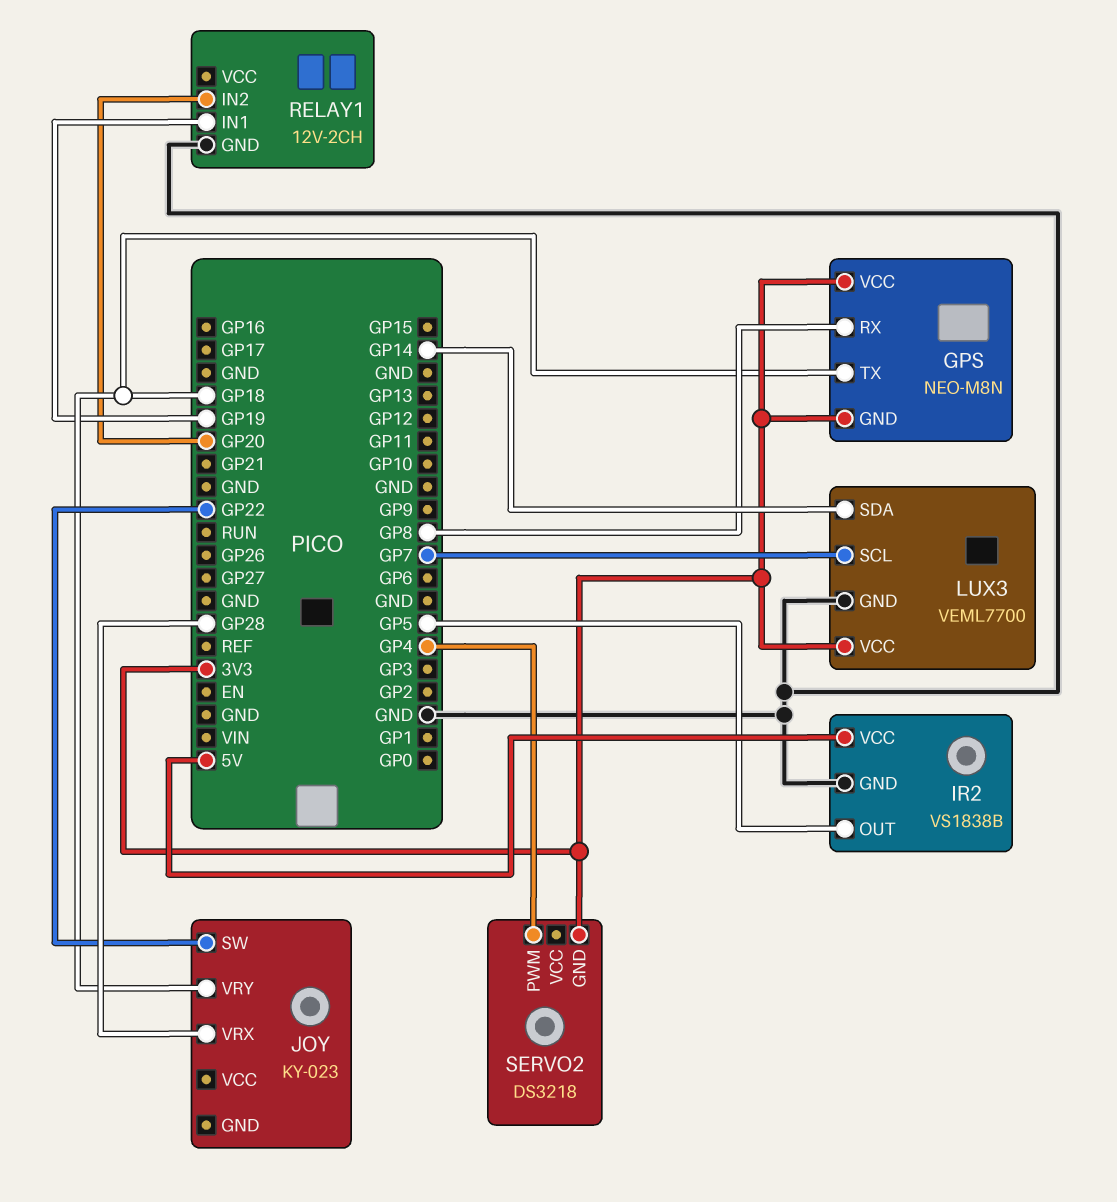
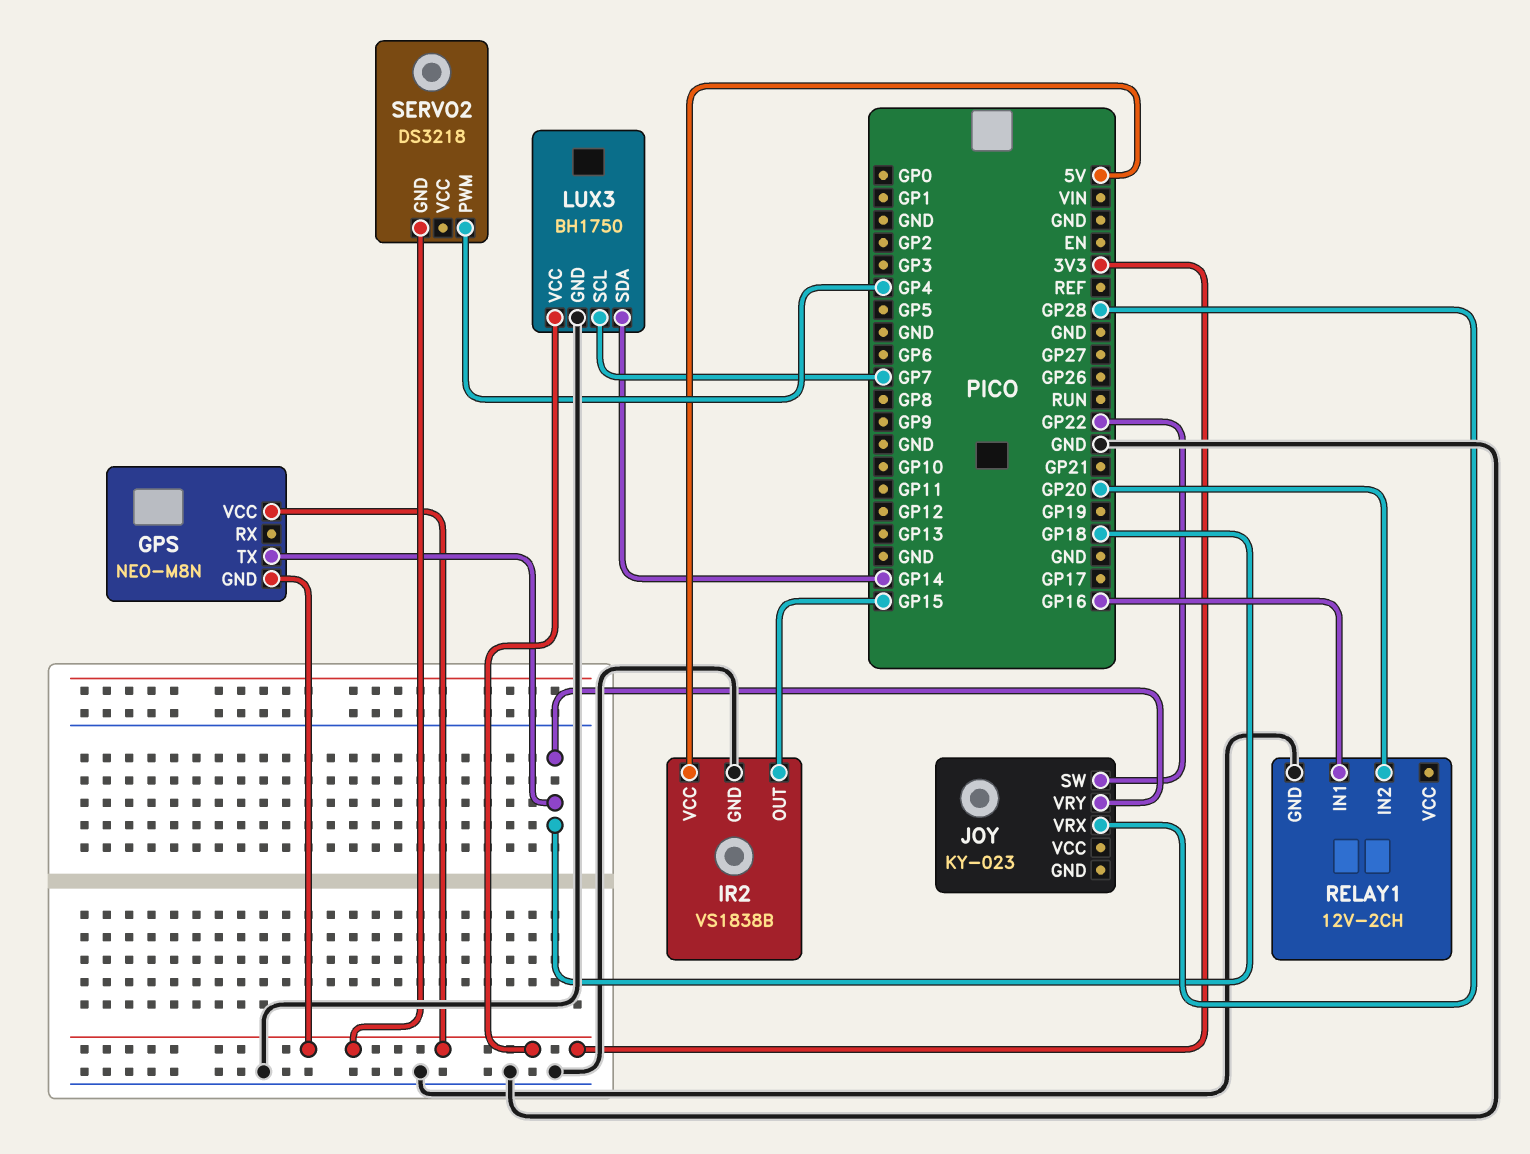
GPS pin RX: GP8 -> none
IR2 pin OUT: GP5 -> GP15
LUX3: VEML7700 -> BH1750
RELAY1 pin IN1: GP19 -> GP16

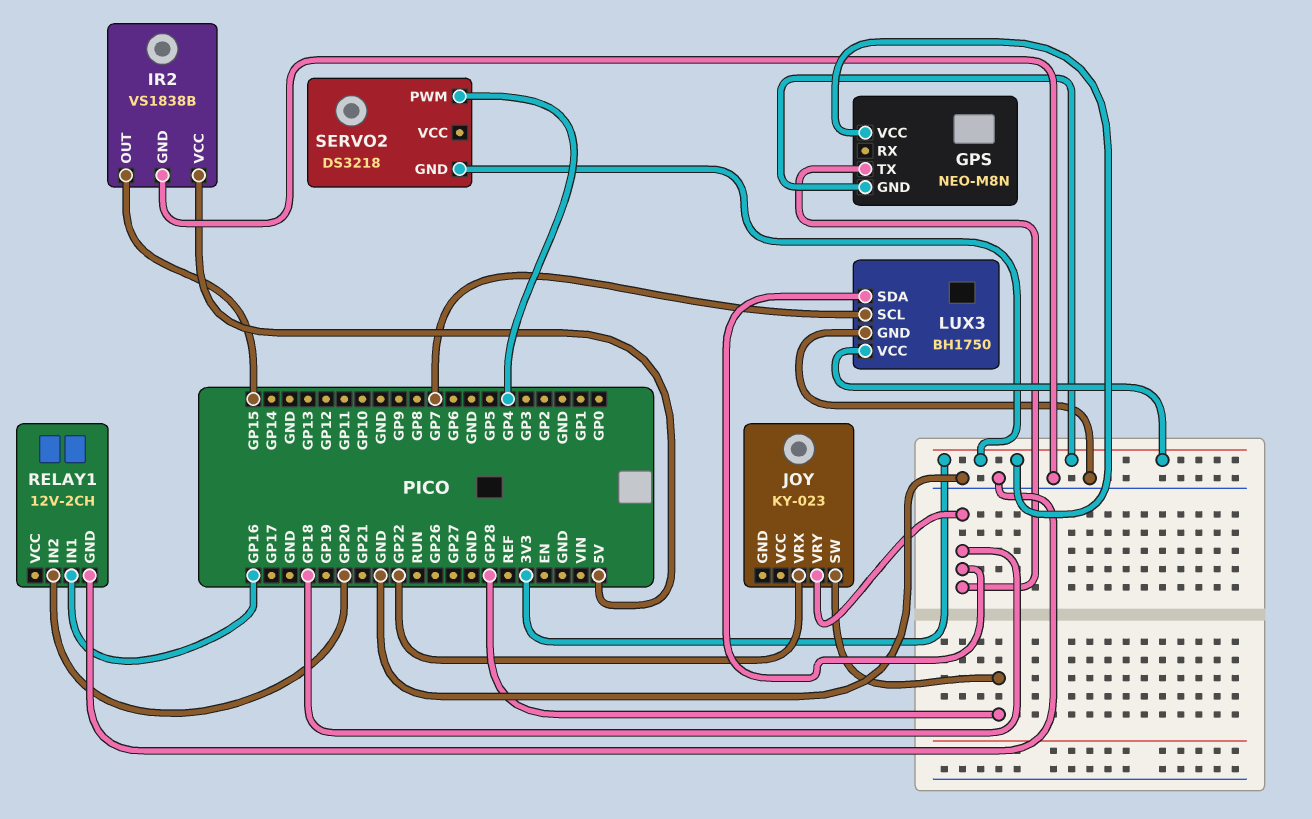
JOY pin SW: GP22 -> GP28
JOY pin VRX: GP28 -> GP22
LUX3 pin SDA: GP14 -> GP18

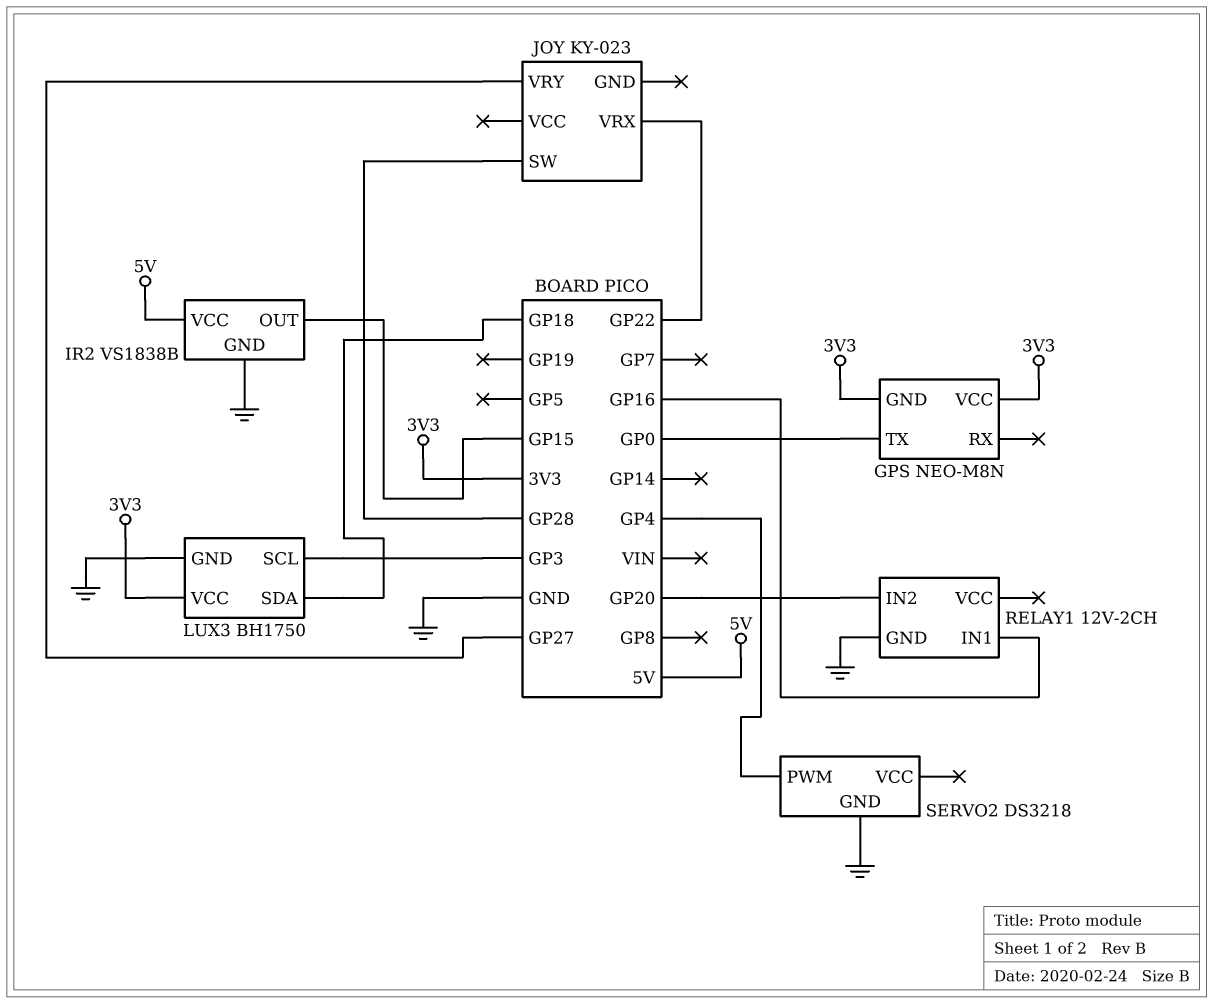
GPS pin TX: GP18 -> GP0
JOY pin VRY: GP18 -> GP27
LUX3 pin SCL: GP7 -> GP3
SERVO2 pin GND: 3V3 -> GND

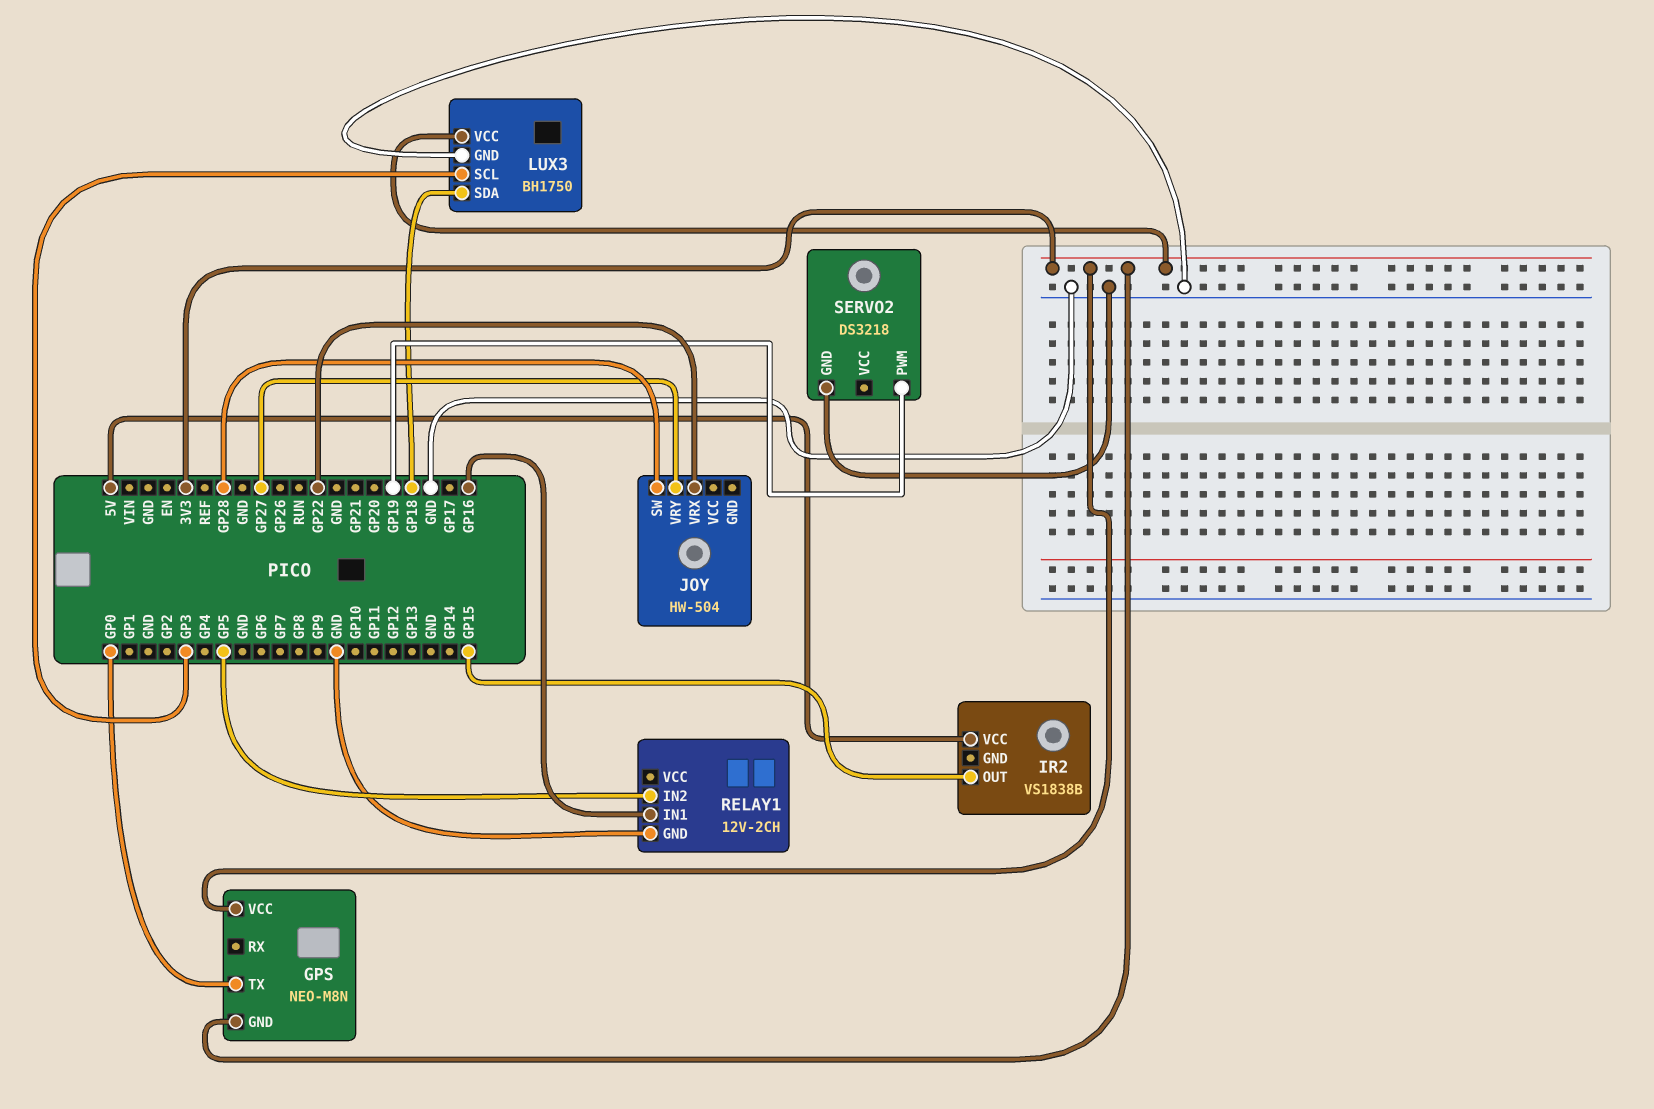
IR2 pin GND: GND -> none
JOY: KY-023 -> HW-504
RELAY1 pin IN2: GP20 -> GP5
SERVO2 pin PWM: GP4 -> GP19

